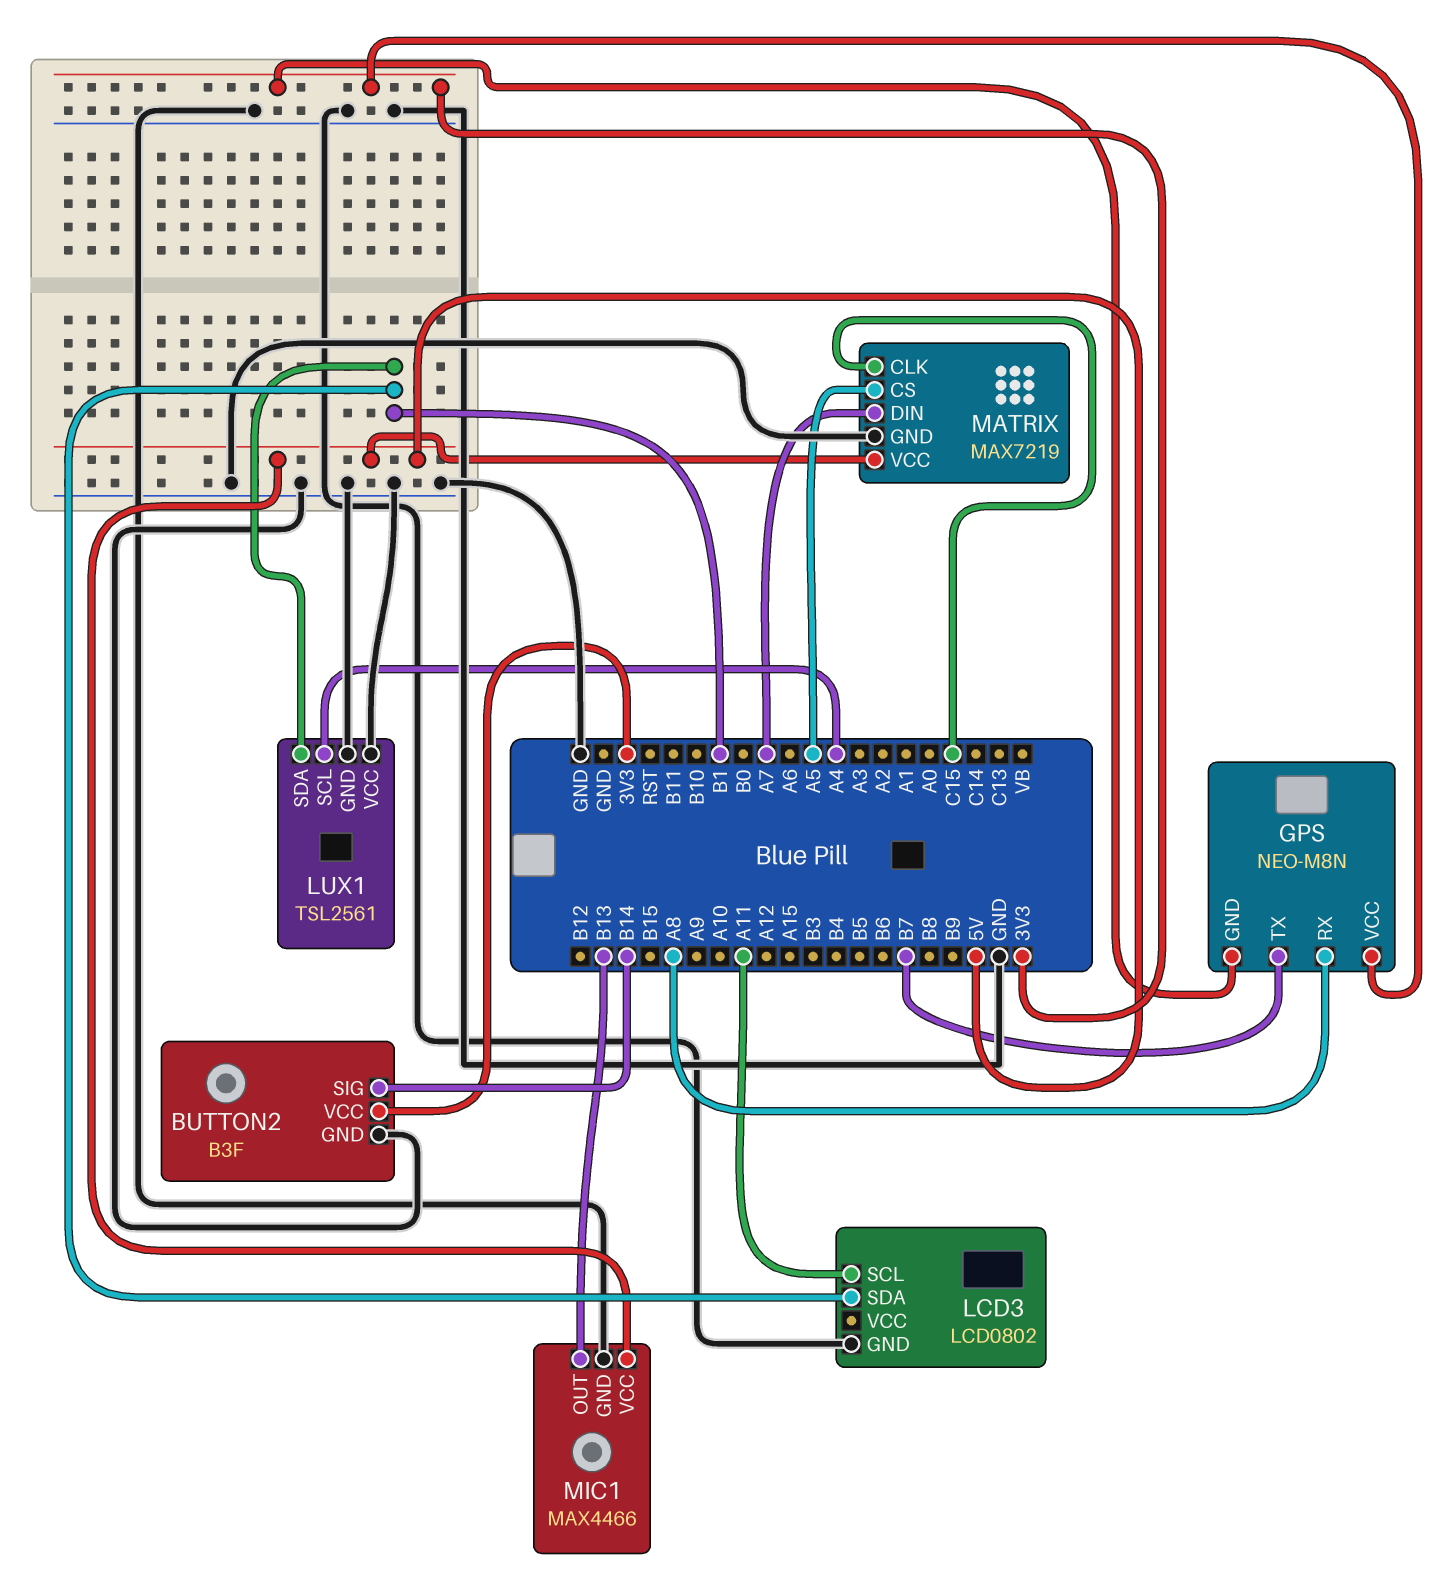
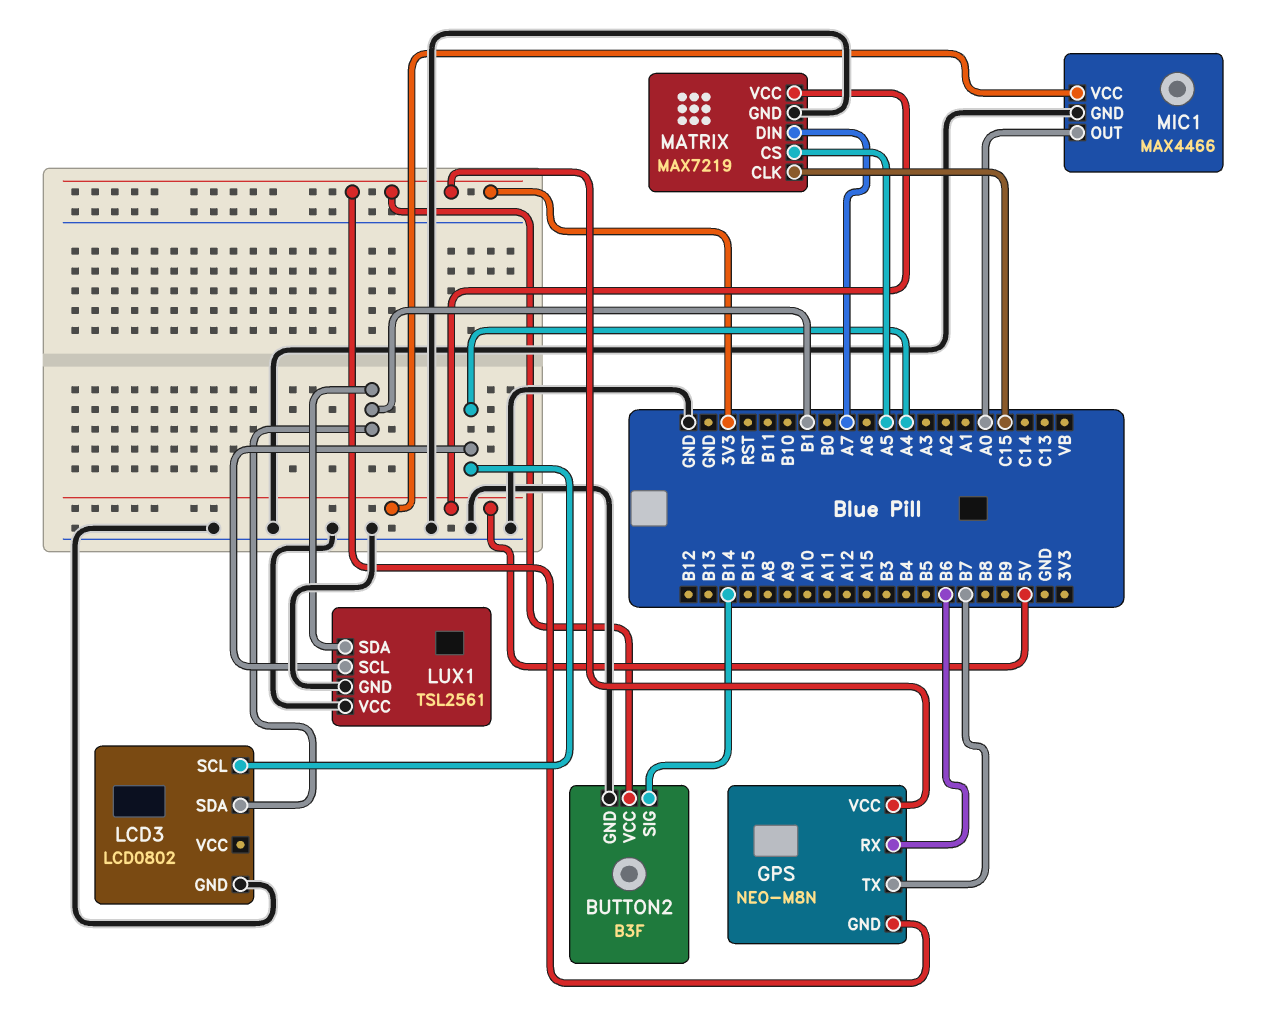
GPS pin RX: A8 -> B6
LCD3 pin SCL: A11 -> A4
MIC1 pin OUT: B13 -> A0

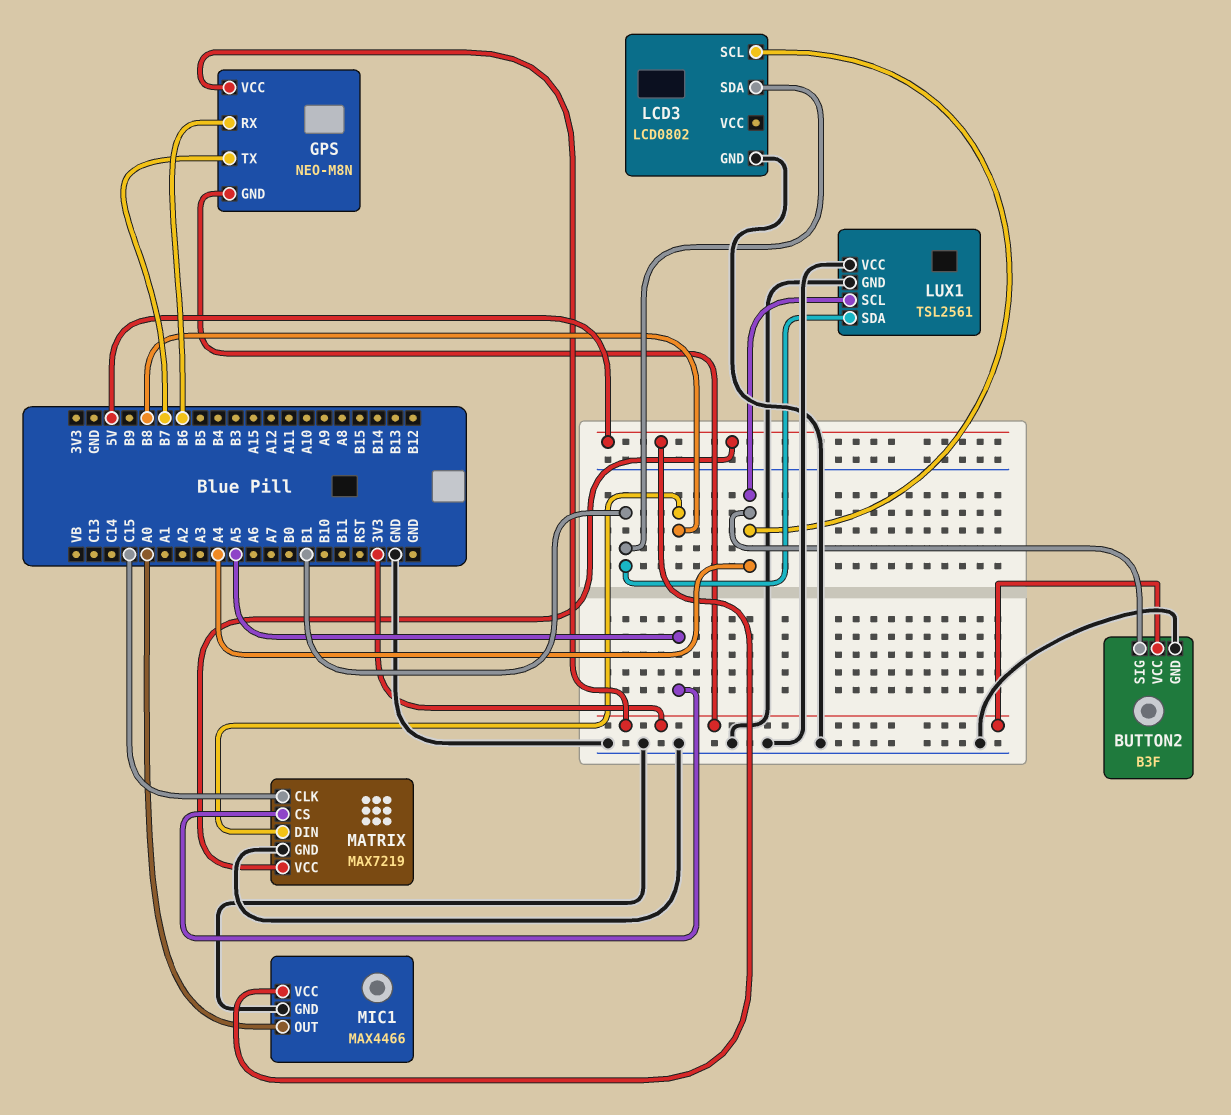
BUTTON2 pin SIG: B14 -> A4
MATRIX pin DIN: A7 -> B8

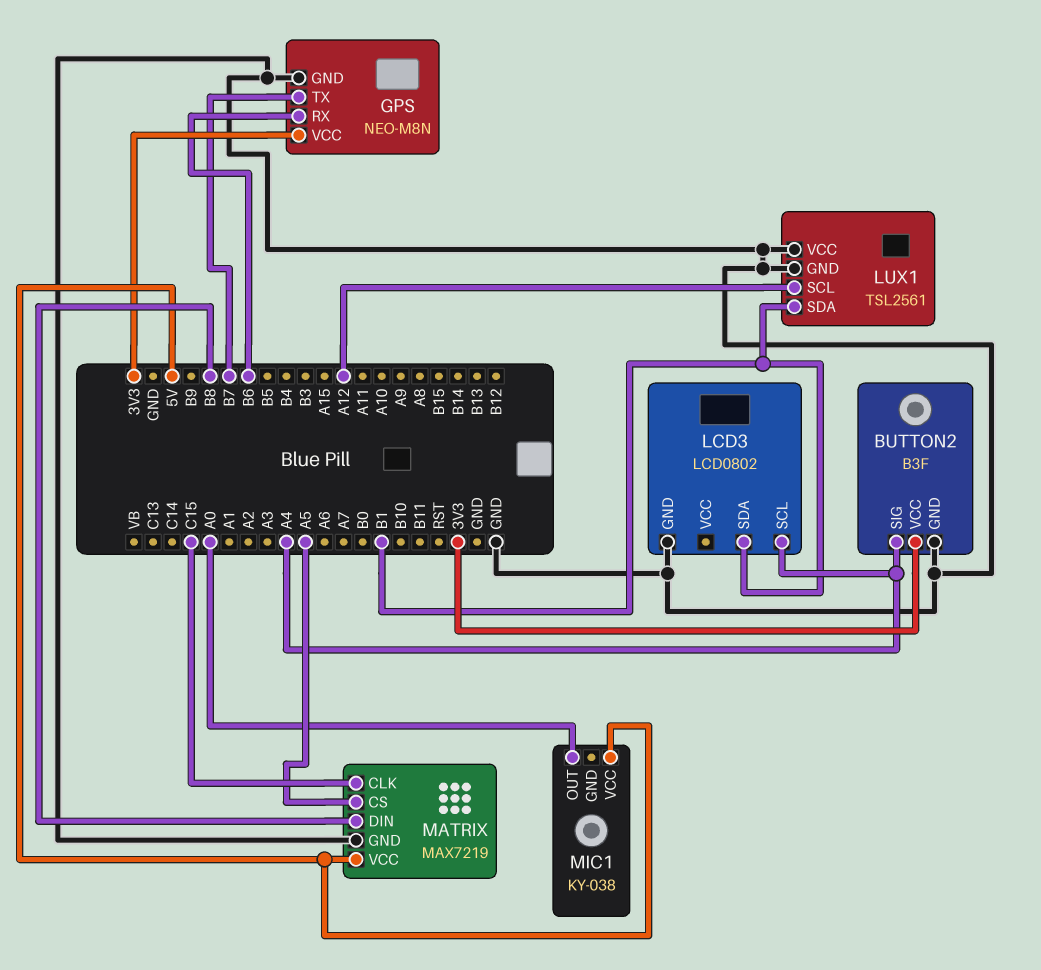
GPS pin GND: 3V3 -> GND
LUX1 pin SCL: A4 -> A12
MIC1: MAX4466 -> KY-038
MIC1 pin GND: GND -> none

